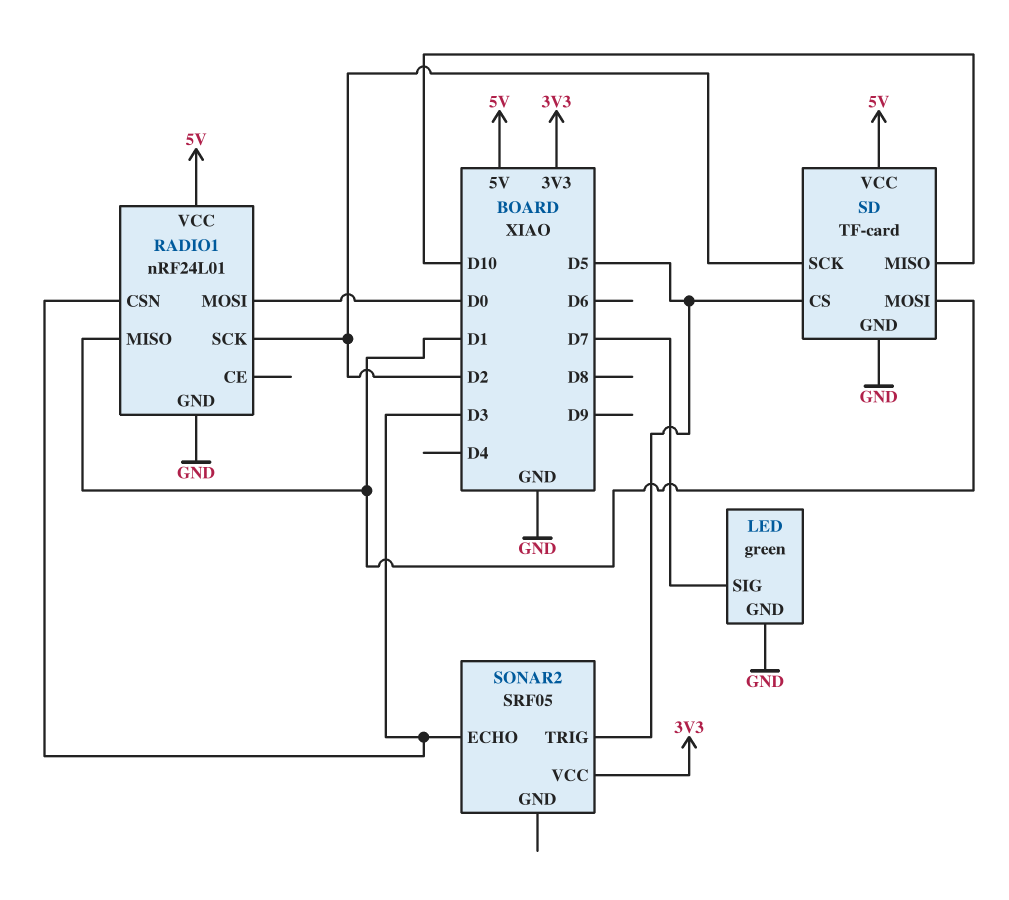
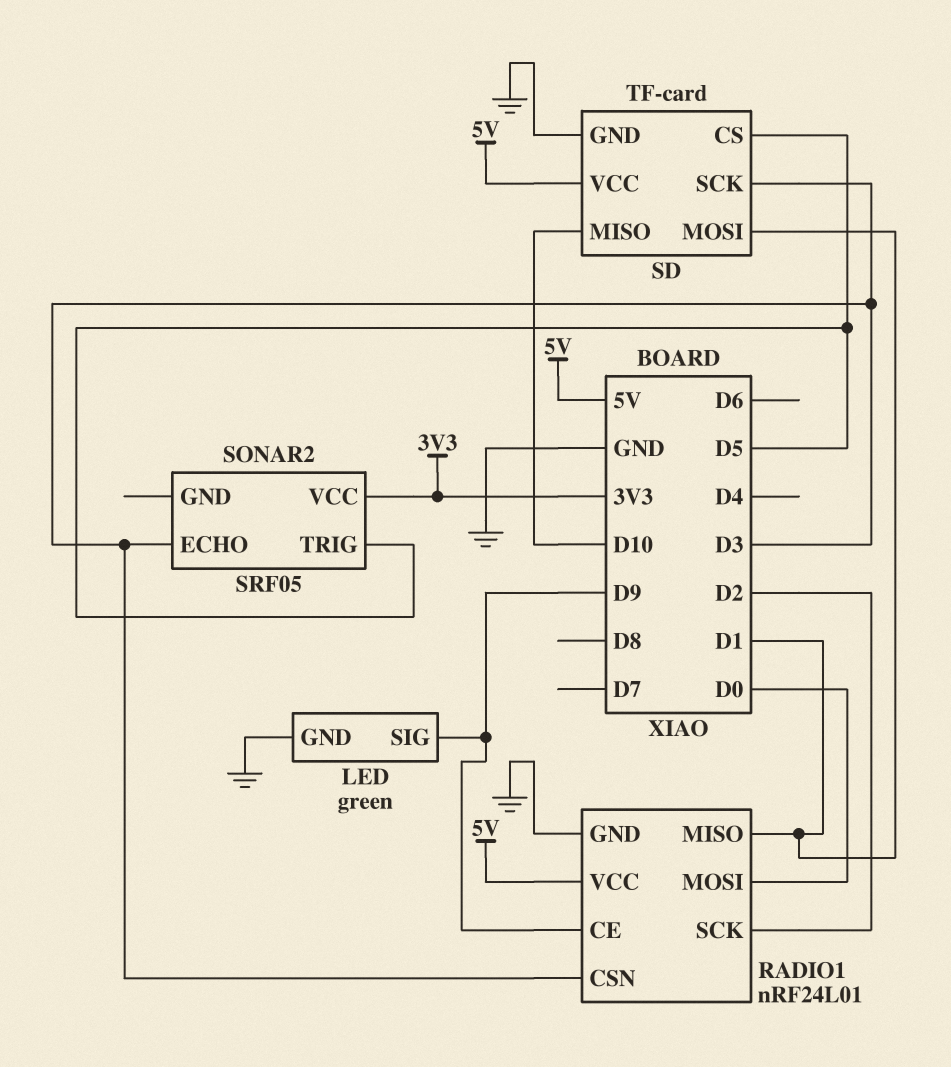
LED pin SIG: D7 -> D9
RADIO1 pin CE: none -> D9
SD pin SCK: D2 -> D3

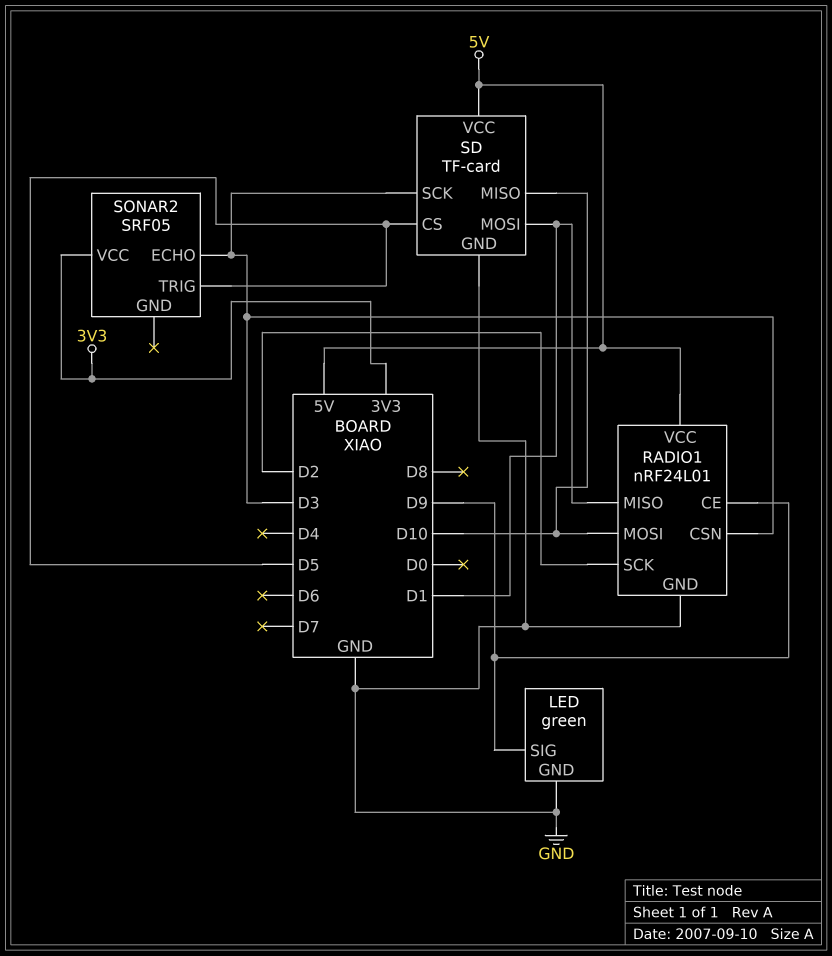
RADIO1 pin MOSI: D0 -> D10

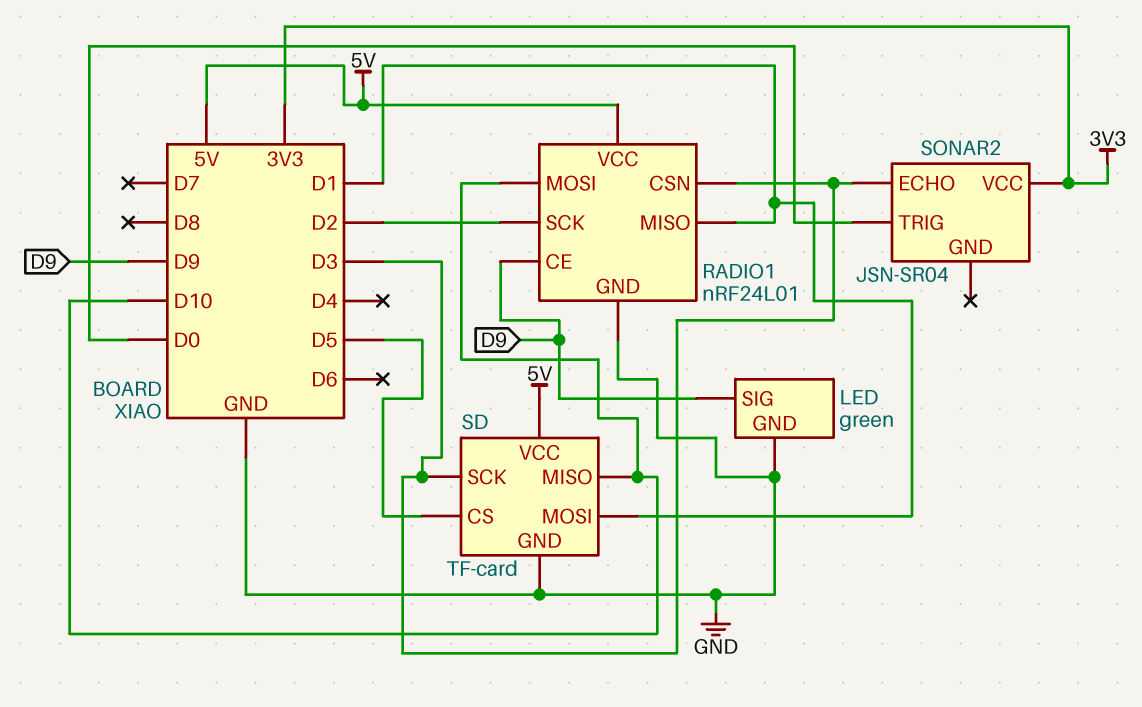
SONAR2: SRF05 -> JSN-SR04
SONAR2 pin TRIG: D5 -> D0

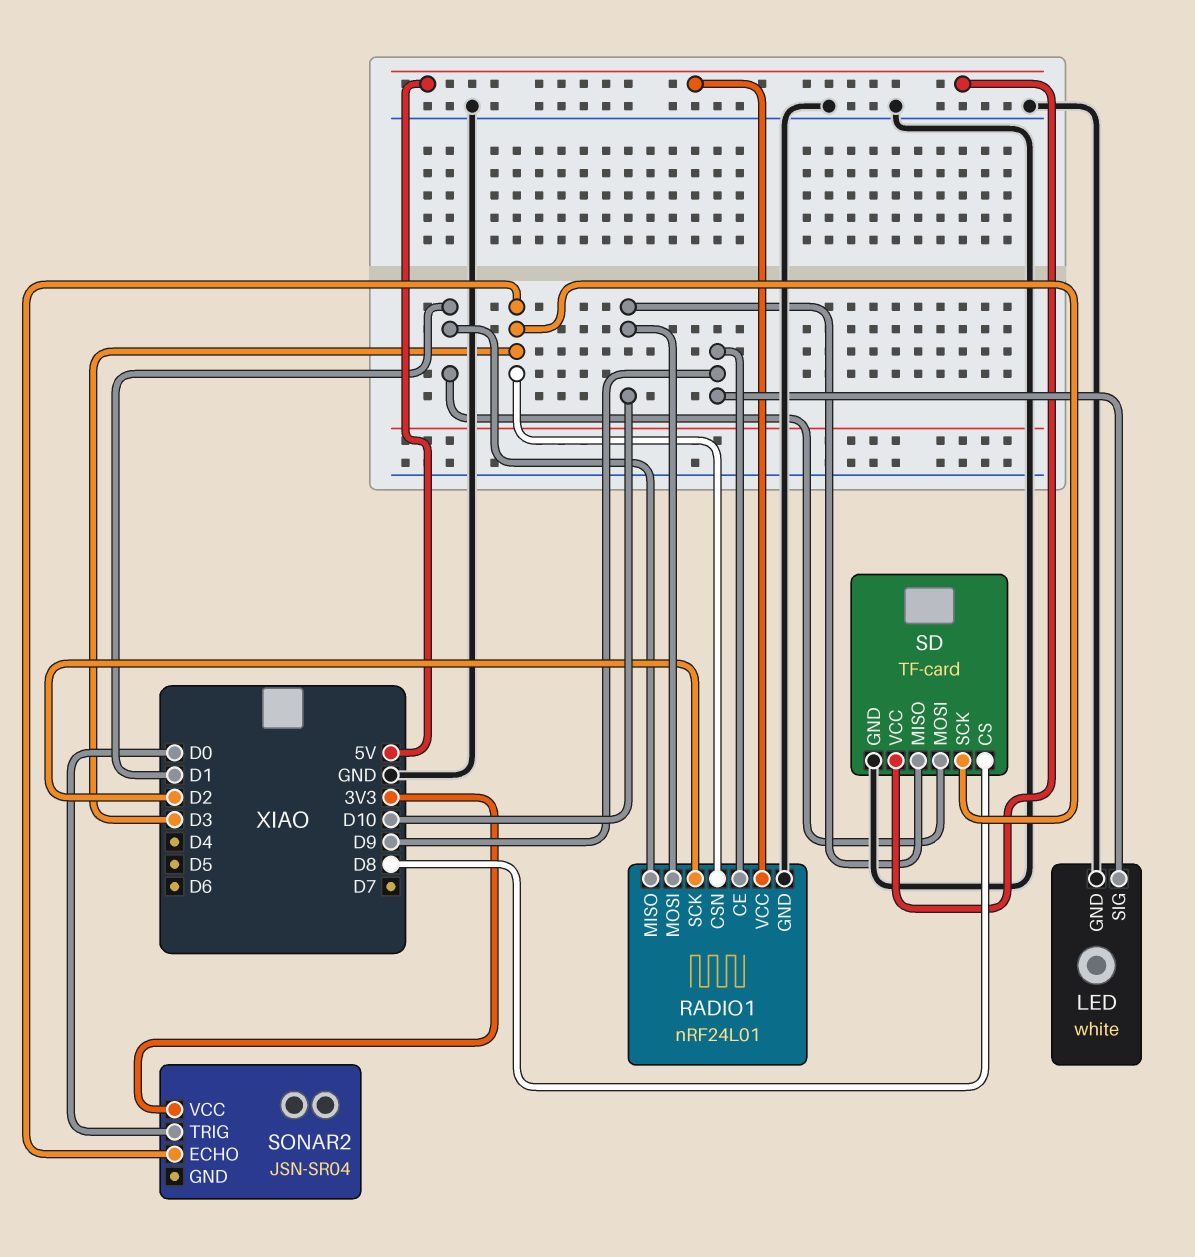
LED: green -> white
SD pin CS: D5 -> D8

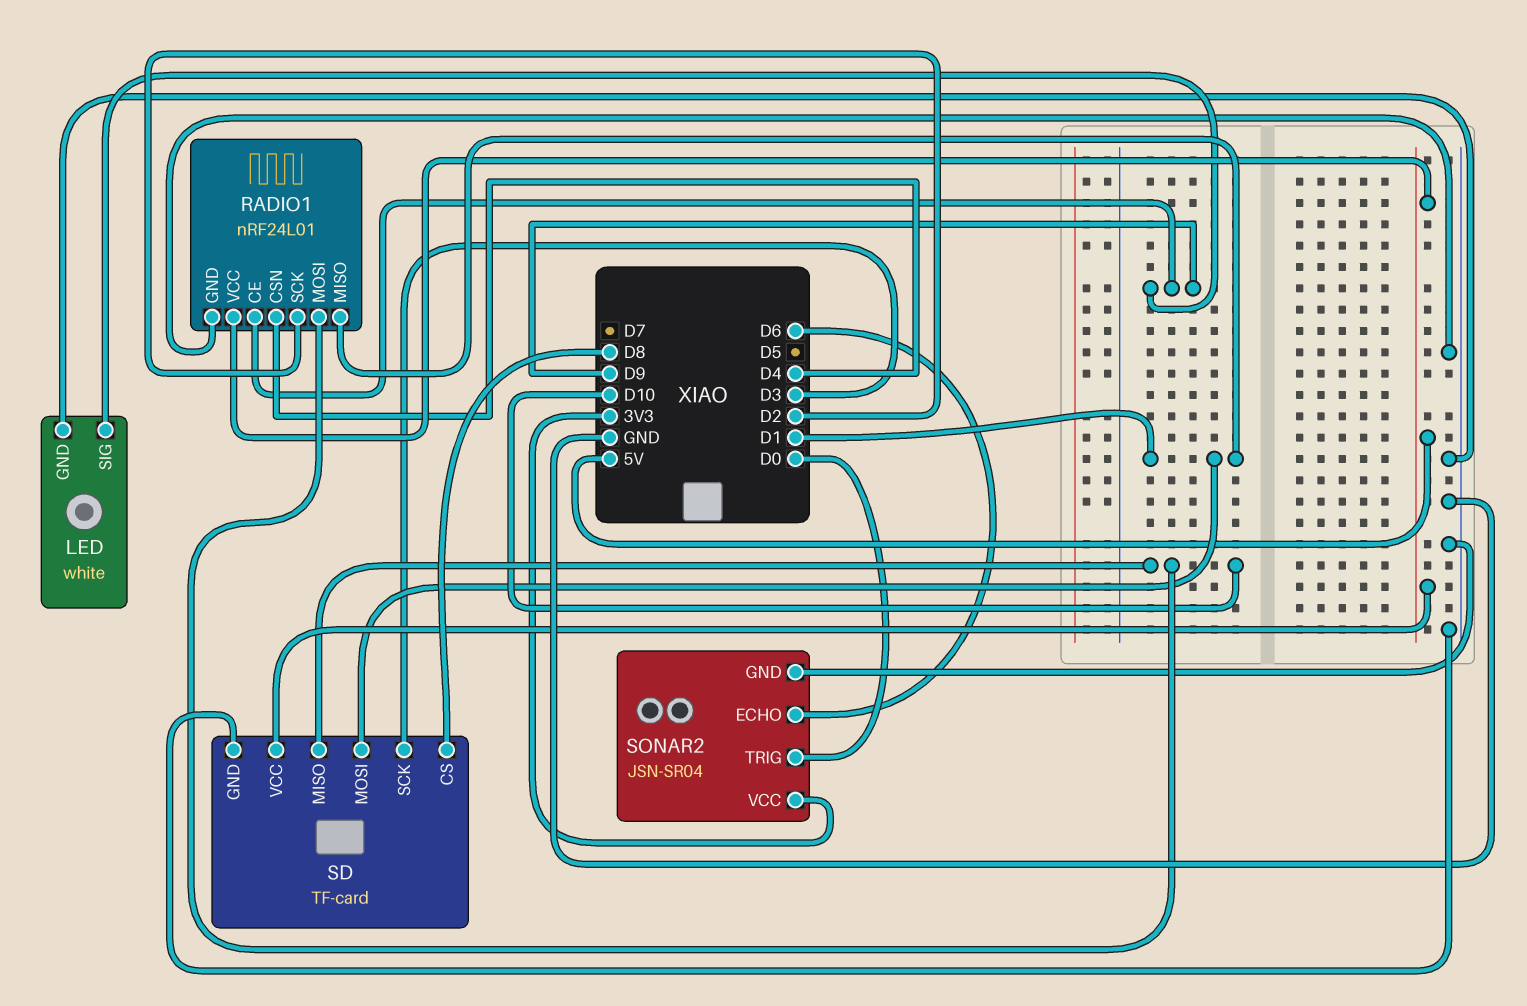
RADIO1 pin CSN: D3 -> D4
SONAR2 pin ECHO: D3 -> D6
SONAR2 pin GND: none -> GND

